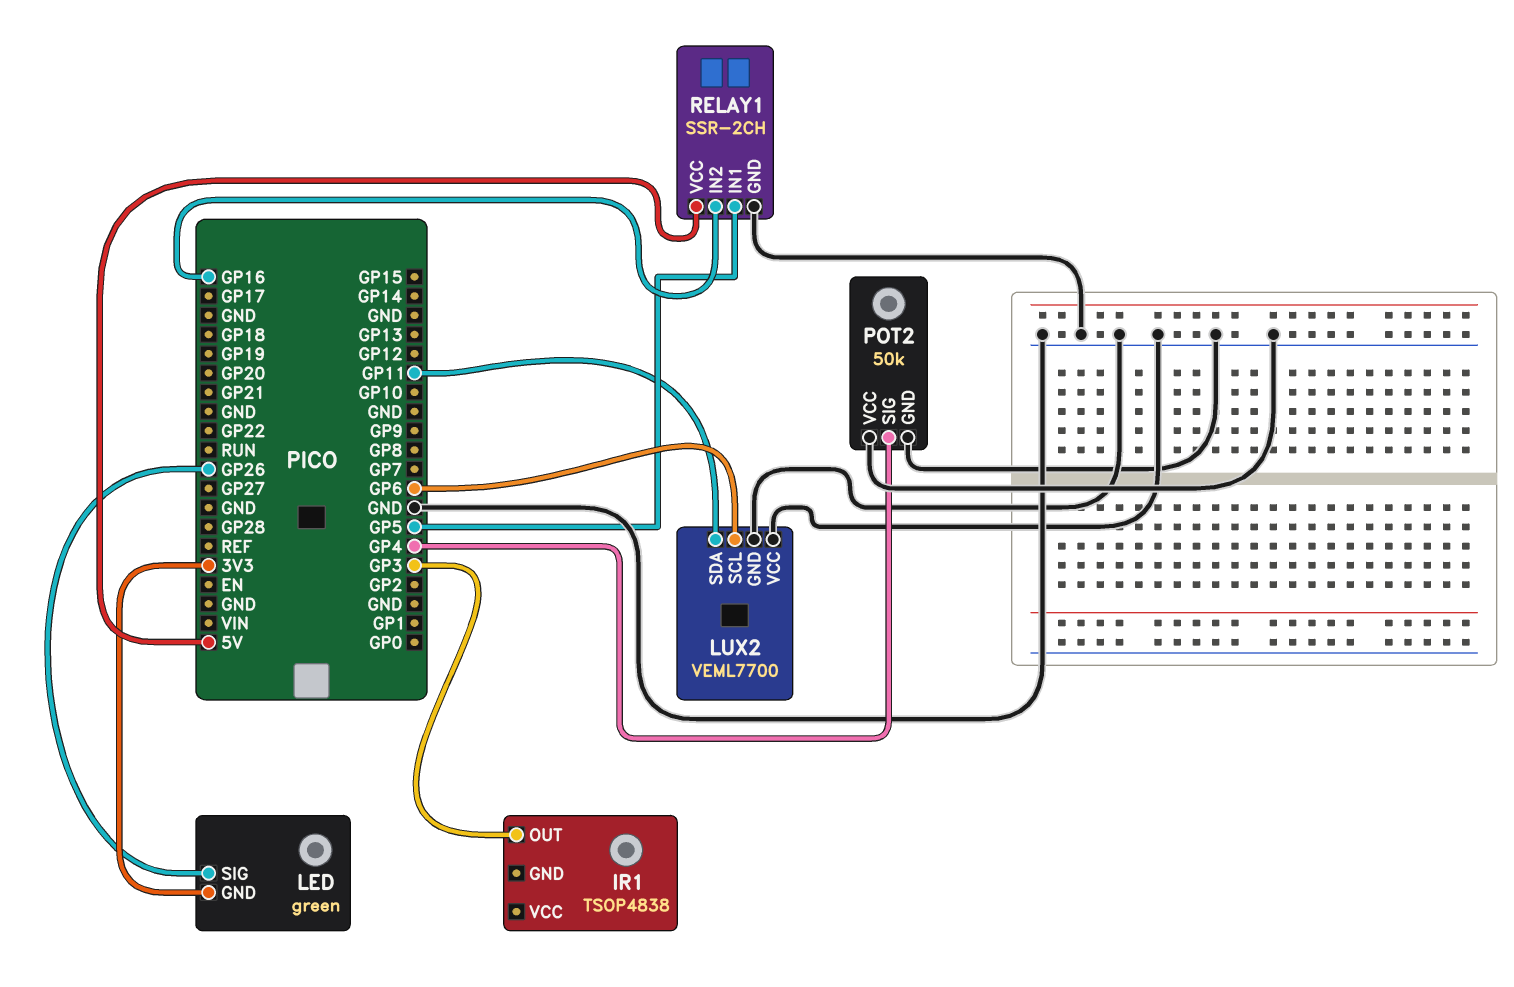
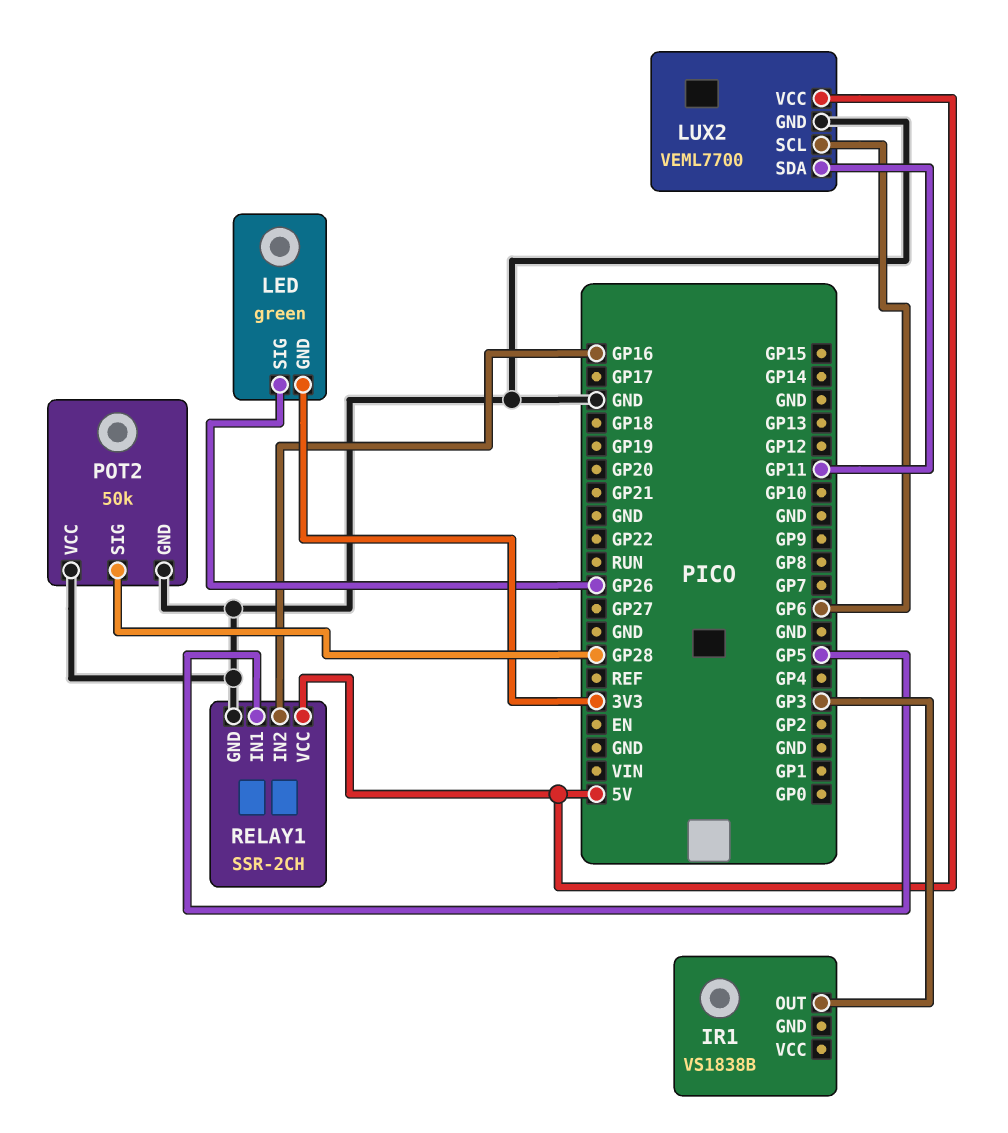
IR1: TSOP4838 -> VS1838B
LUX2 pin VCC: GND -> 5V
POT2 pin SIG: GP4 -> GP28

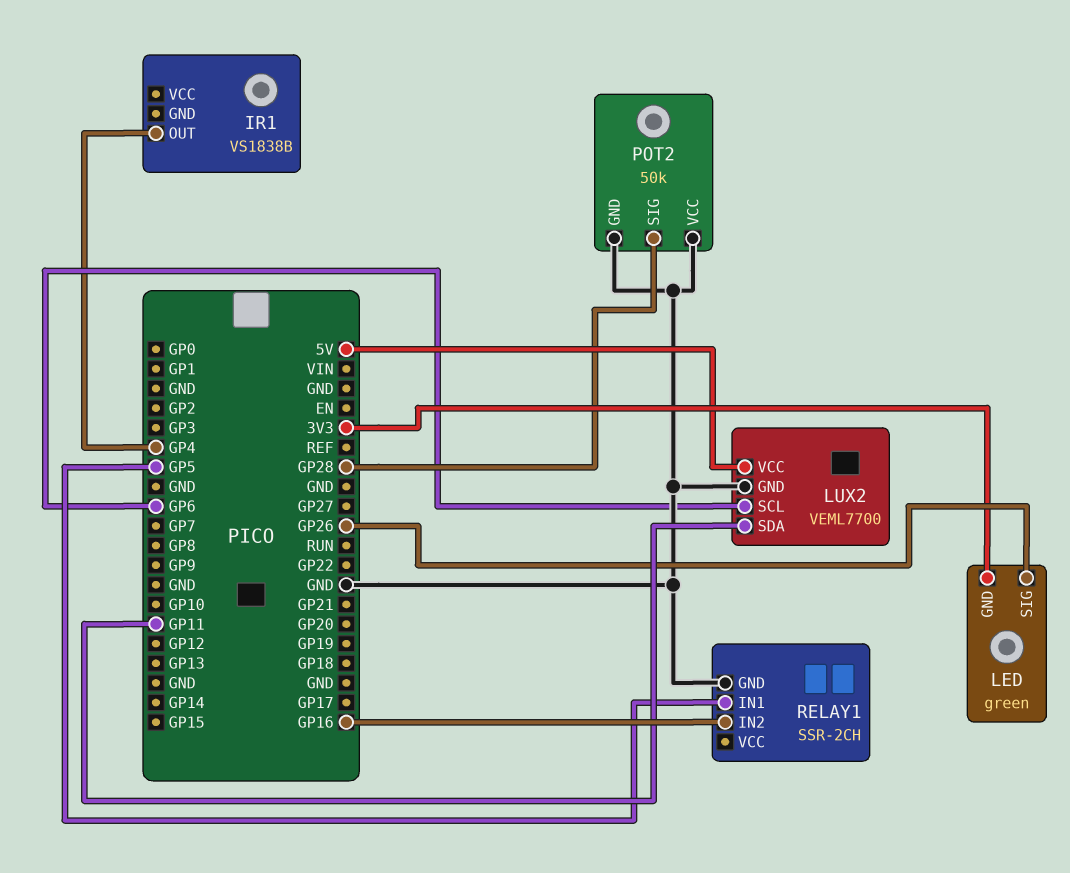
IR1 pin OUT: GP3 -> GP4
RELAY1 pin VCC: 5V -> none

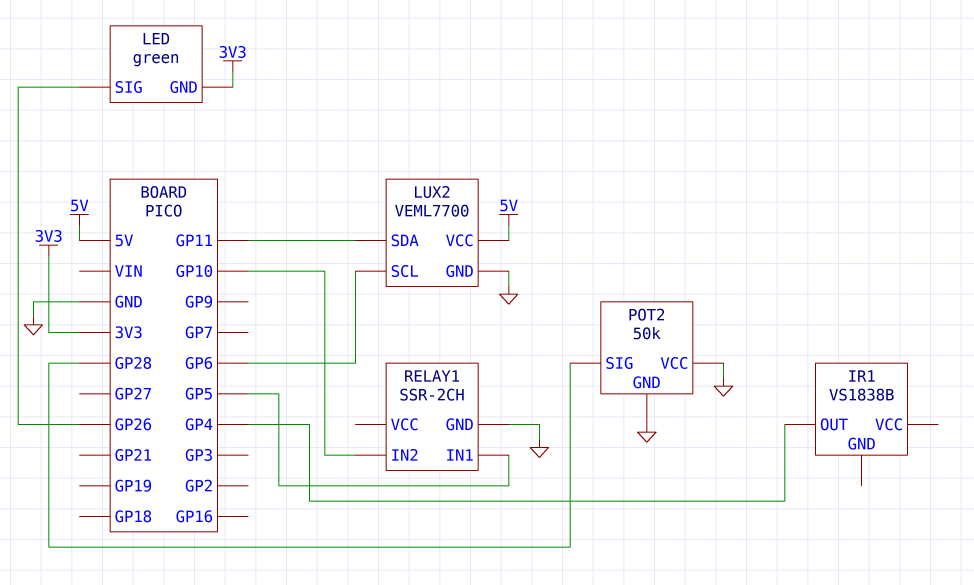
RELAY1 pin IN2: GP16 -> GP10

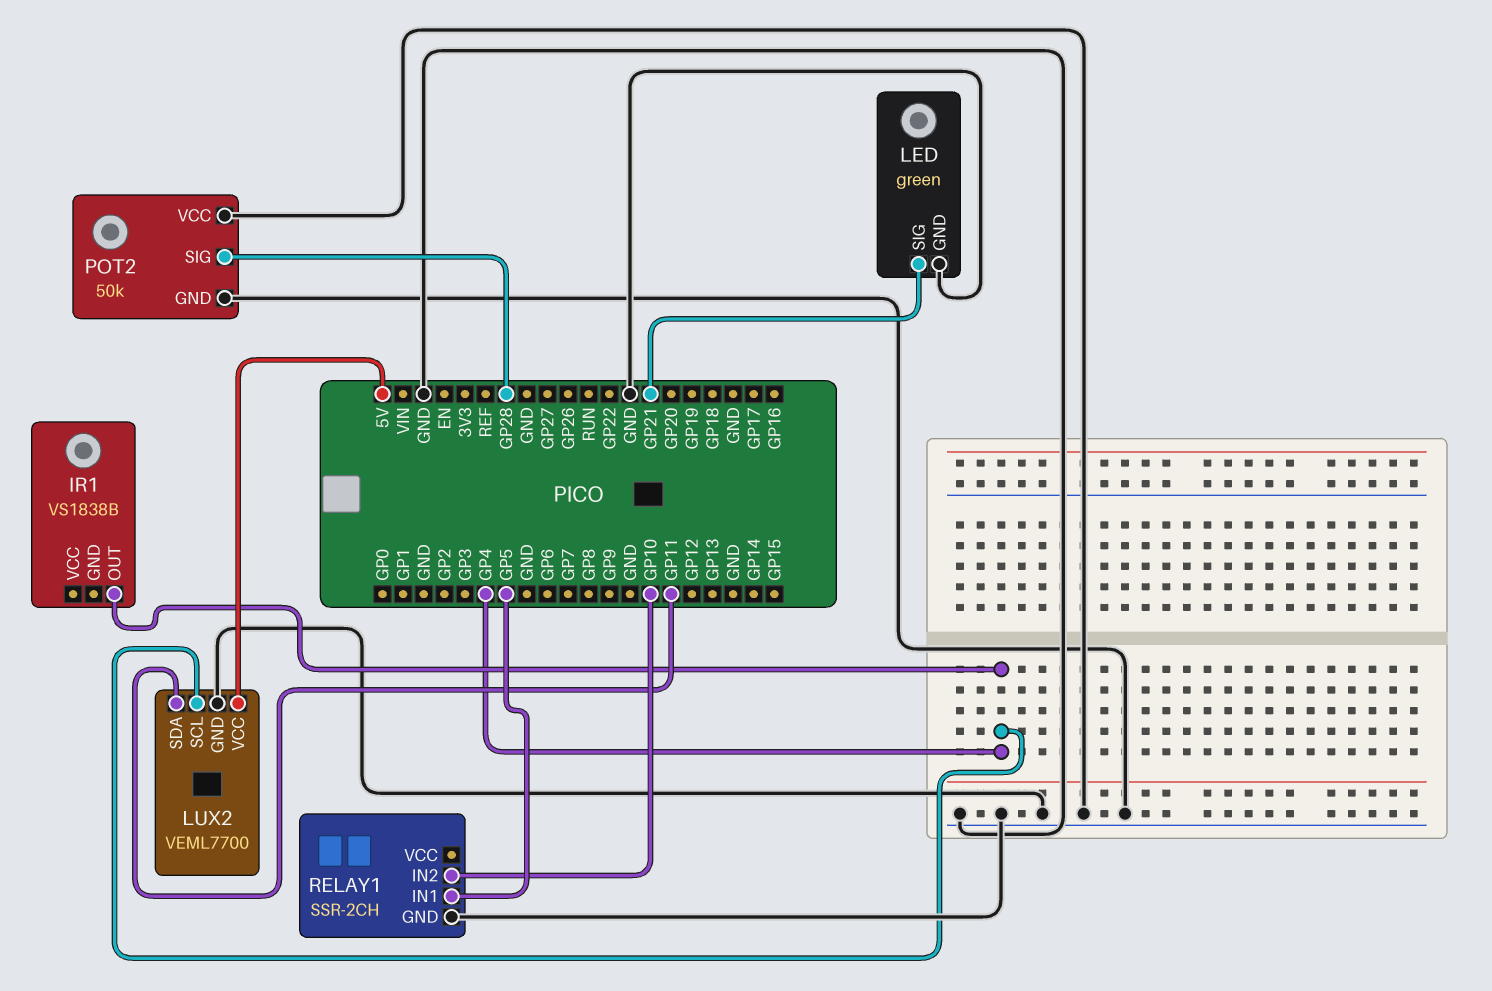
LED pin GND: 3V3 -> GND
LED pin SIG: GP26 -> GP21
LUX2 pin SCL: GP6 -> GP4

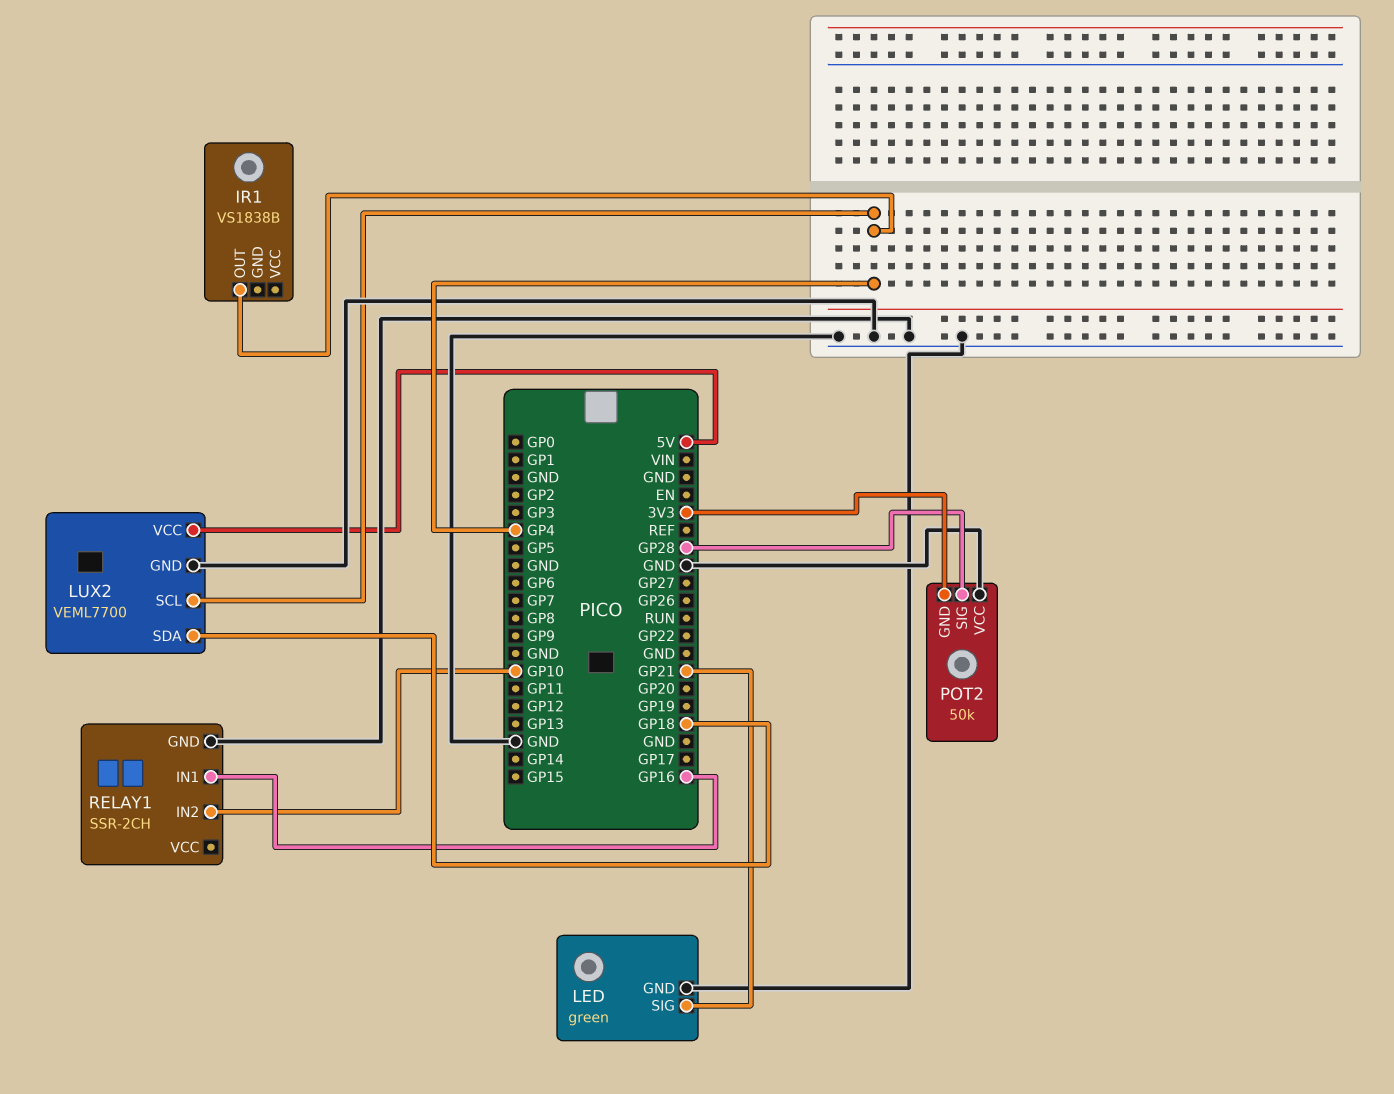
LUX2 pin SDA: GP11 -> GP18
POT2 pin GND: GND -> 3V3
RELAY1 pin IN1: GP5 -> GP16

